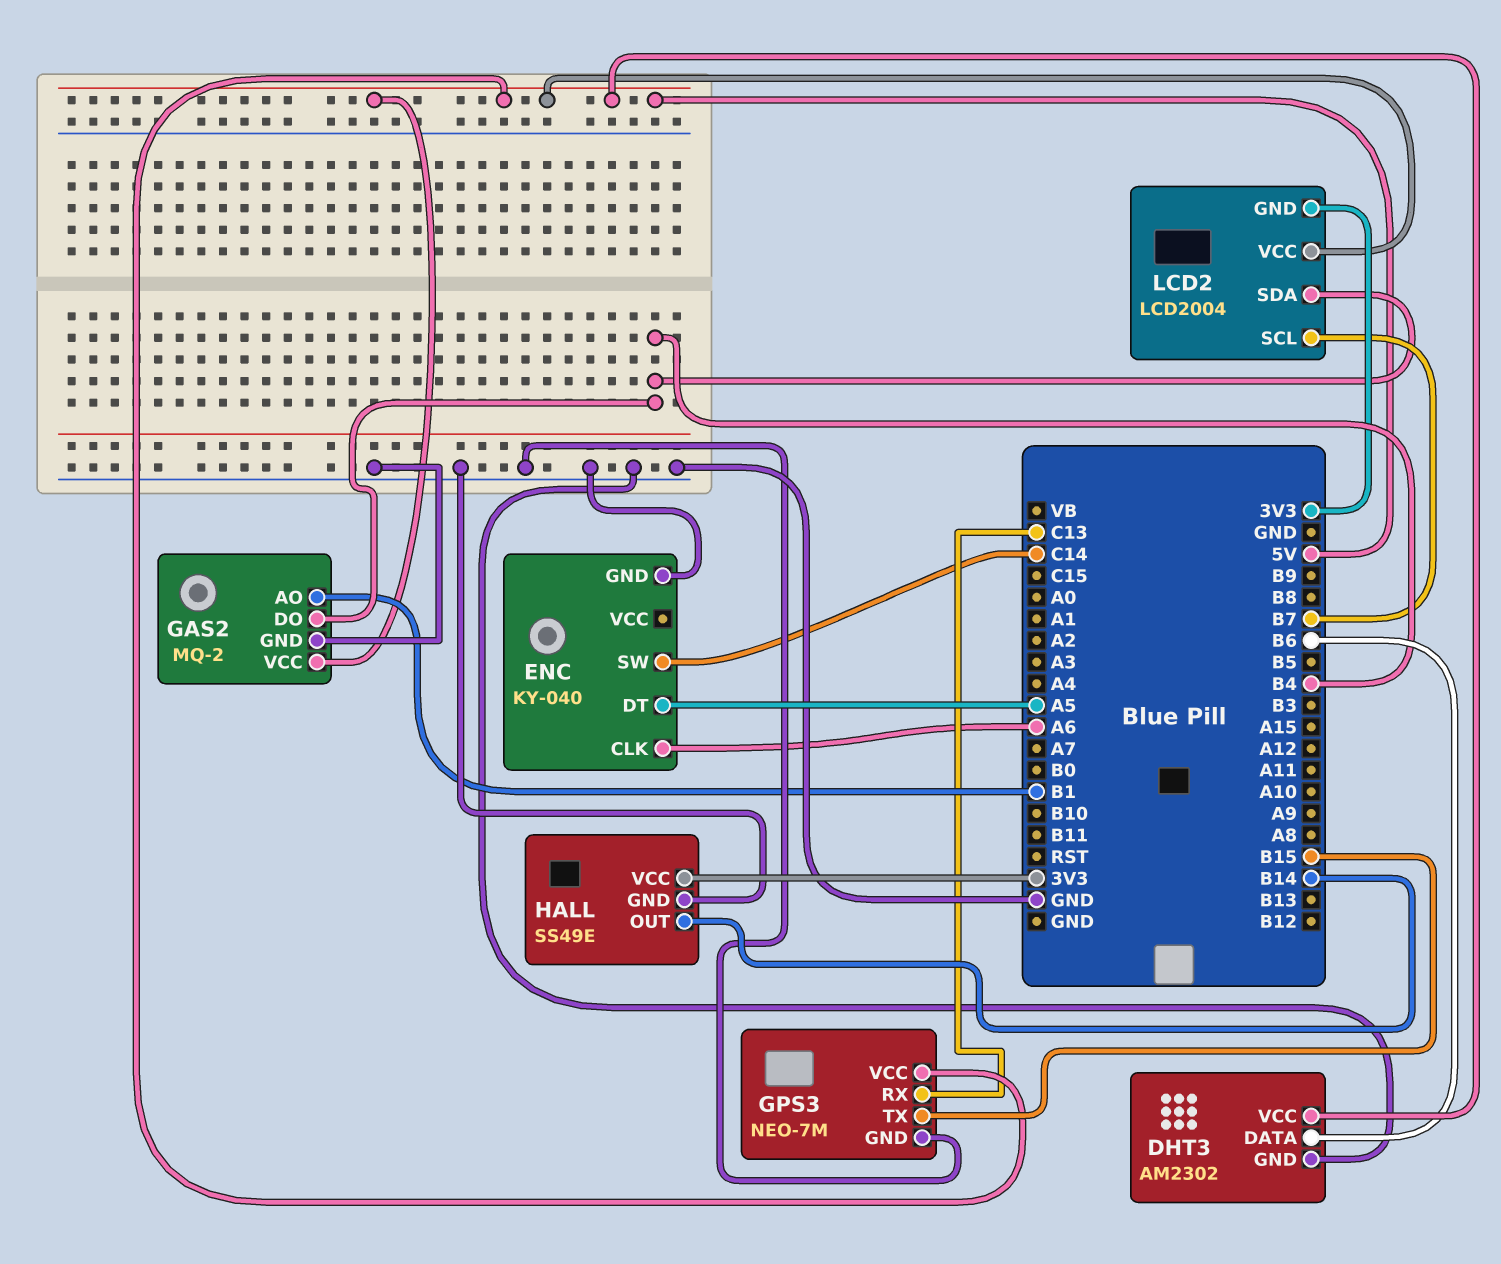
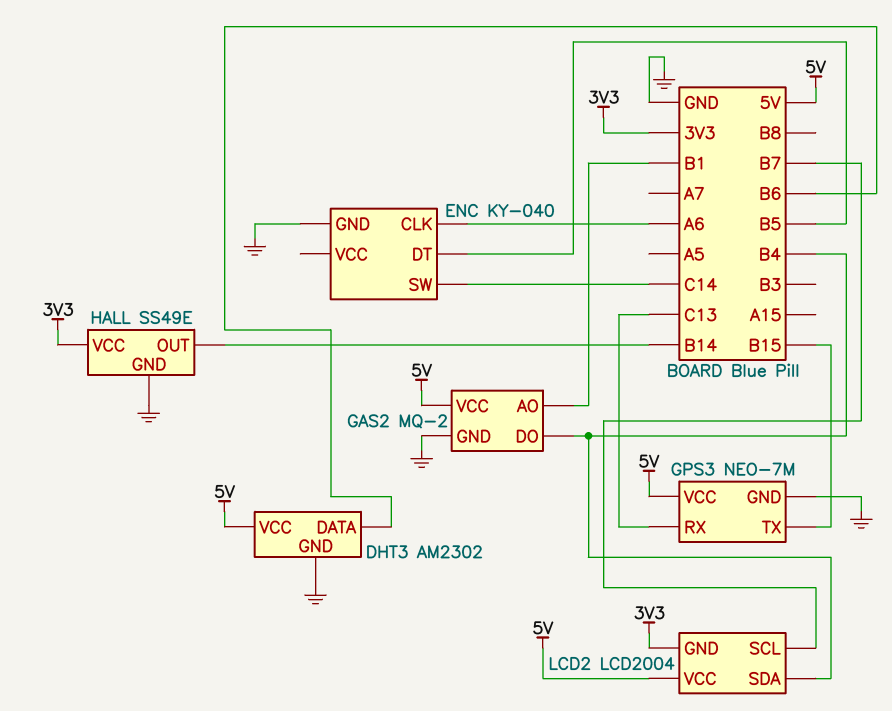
ENC pin DT: A5 -> B5

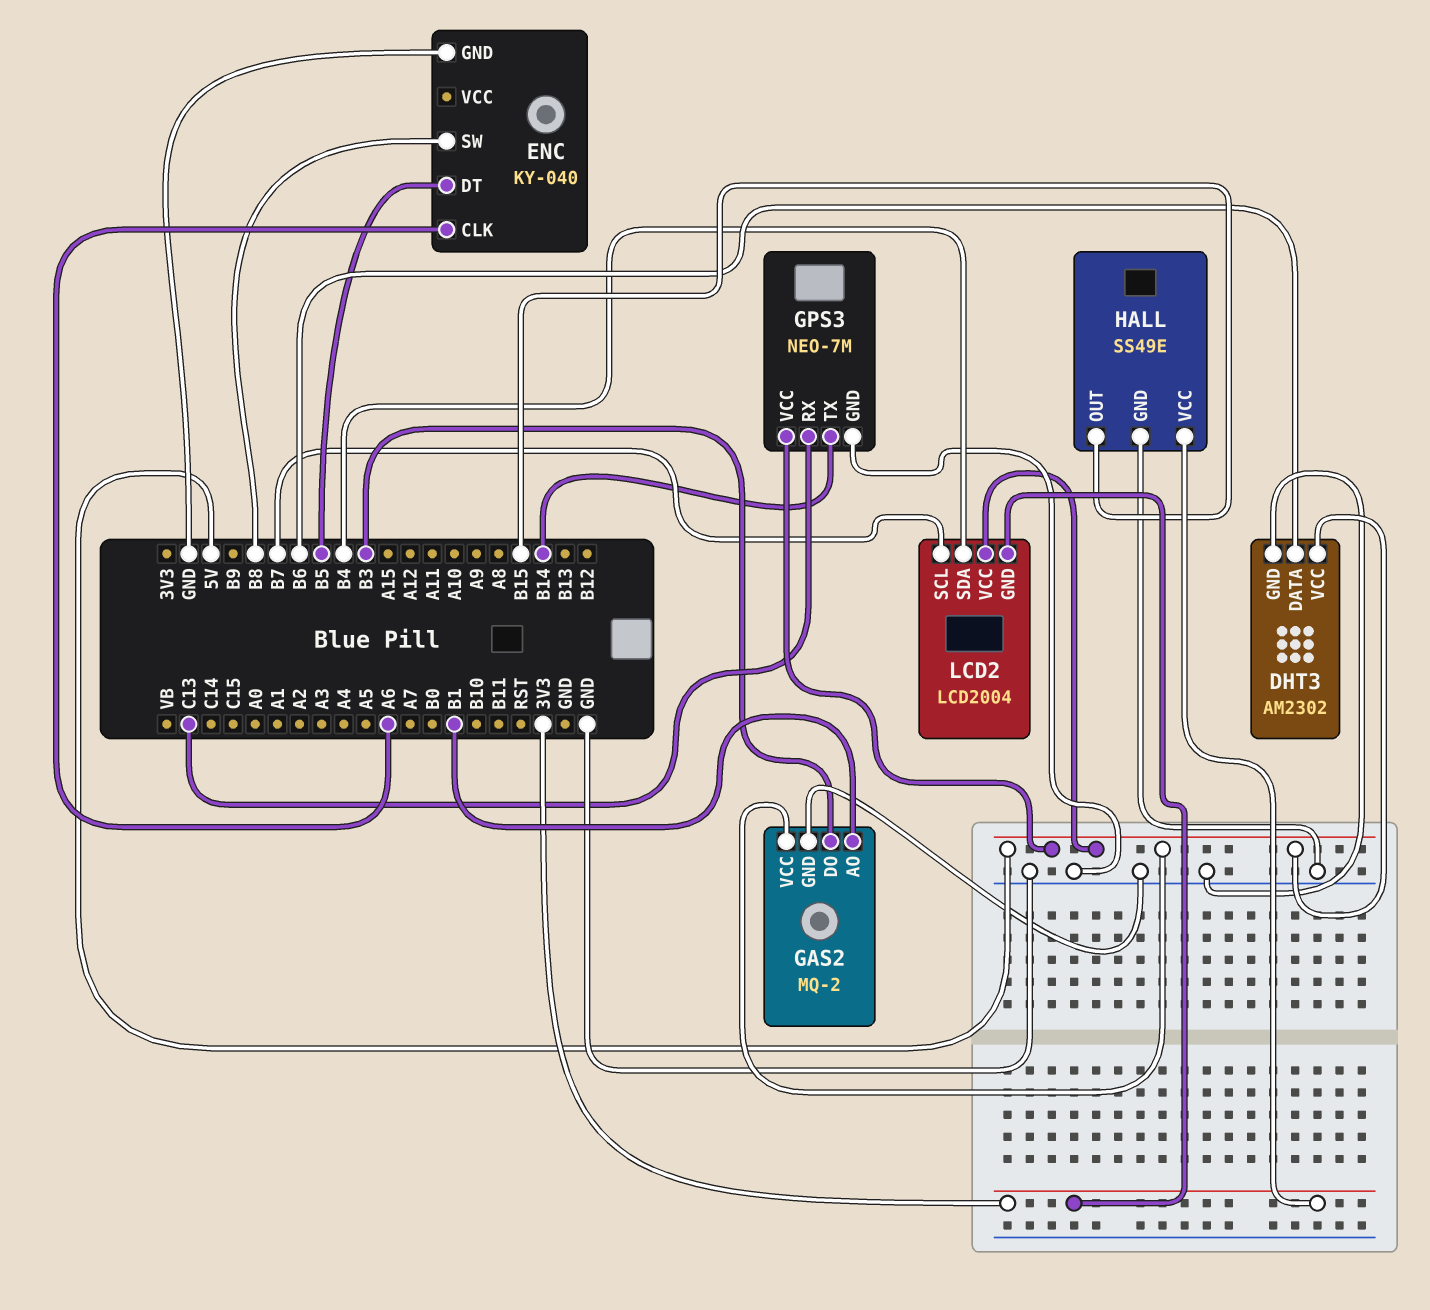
ENC pin SW: C14 -> B8
GAS2 pin DO: B4 -> B3
GPS3 pin TX: B15 -> B14
HALL pin OUT: B14 -> B15

